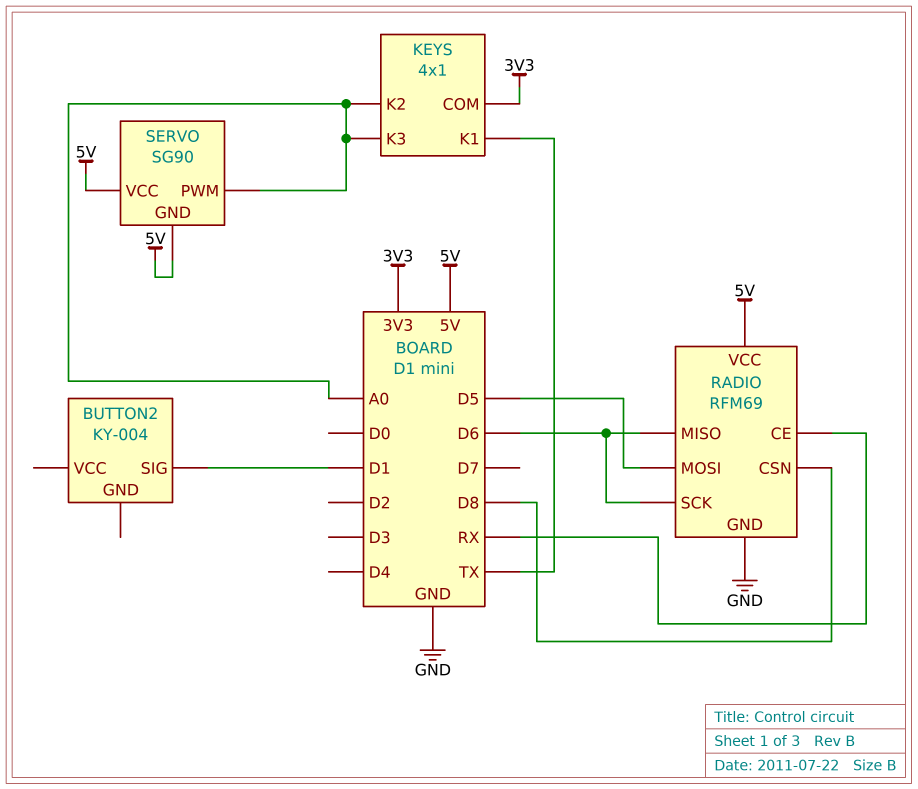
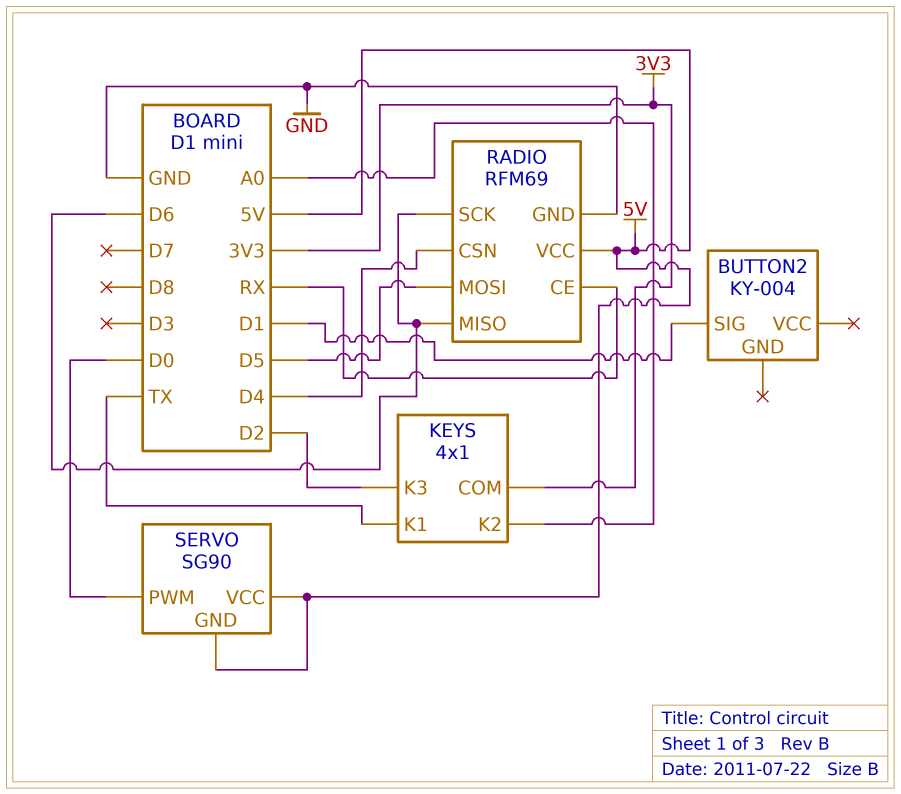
KEYS pin K3: A0 -> D2
RADIO pin CSN: D8 -> D4
SERVO pin PWM: A0 -> D0

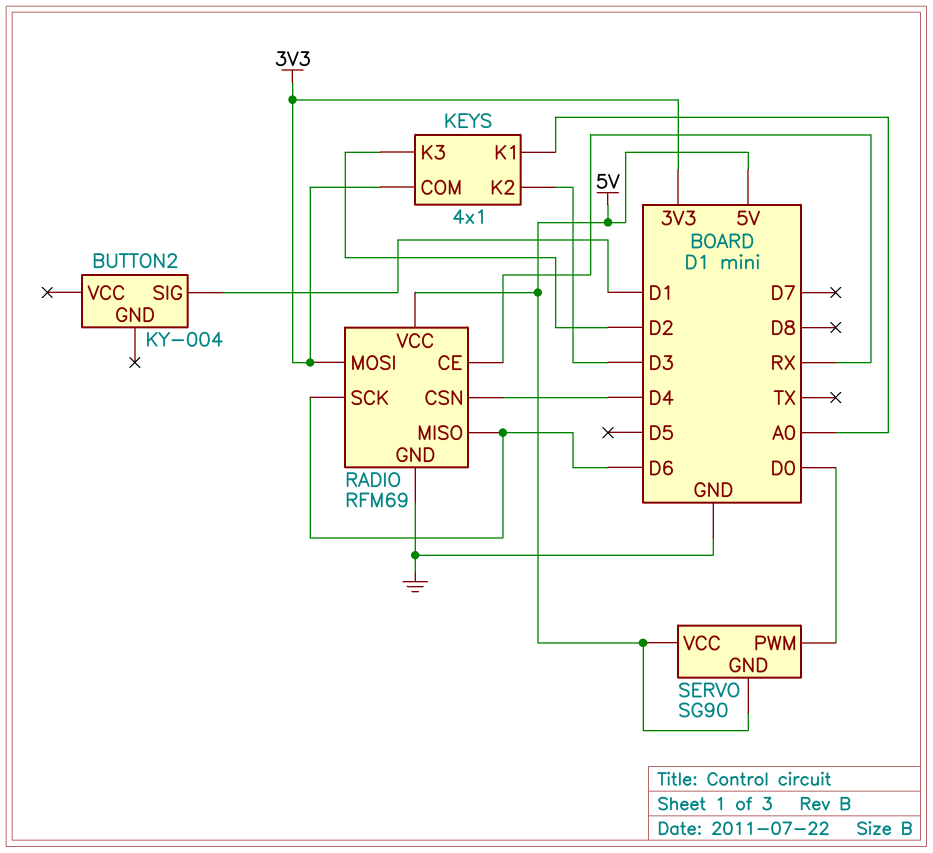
KEYS pin K1: TX -> A0
KEYS pin K2: A0 -> D3
RADIO pin MOSI: D5 -> 3V3

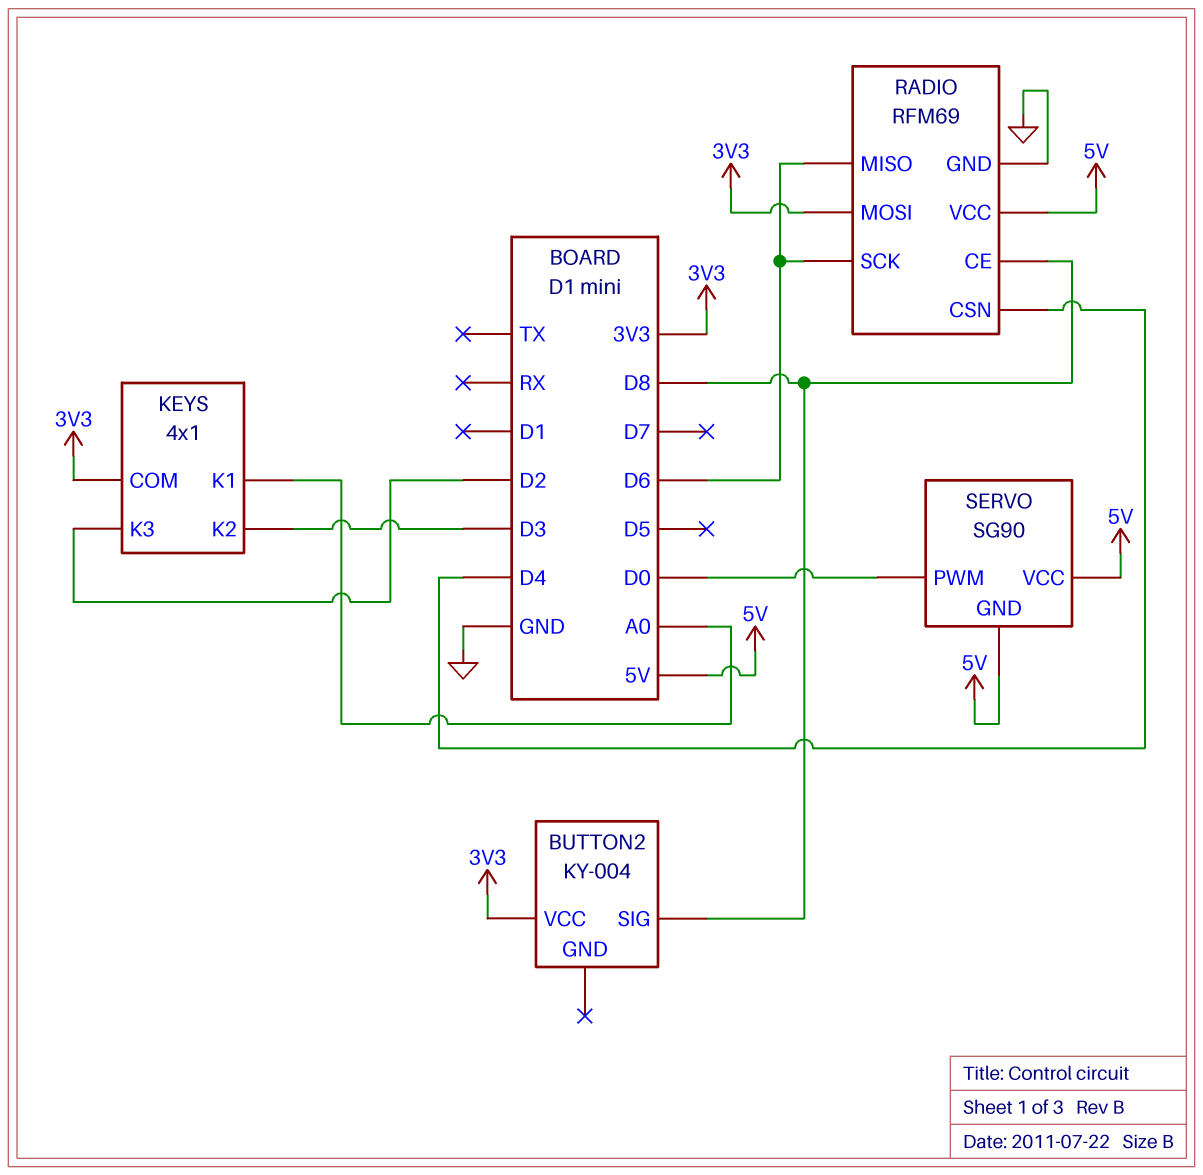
BUTTON2 pin SIG: D1 -> D8
BUTTON2 pin VCC: none -> 3V3
RADIO pin CE: RX -> D8

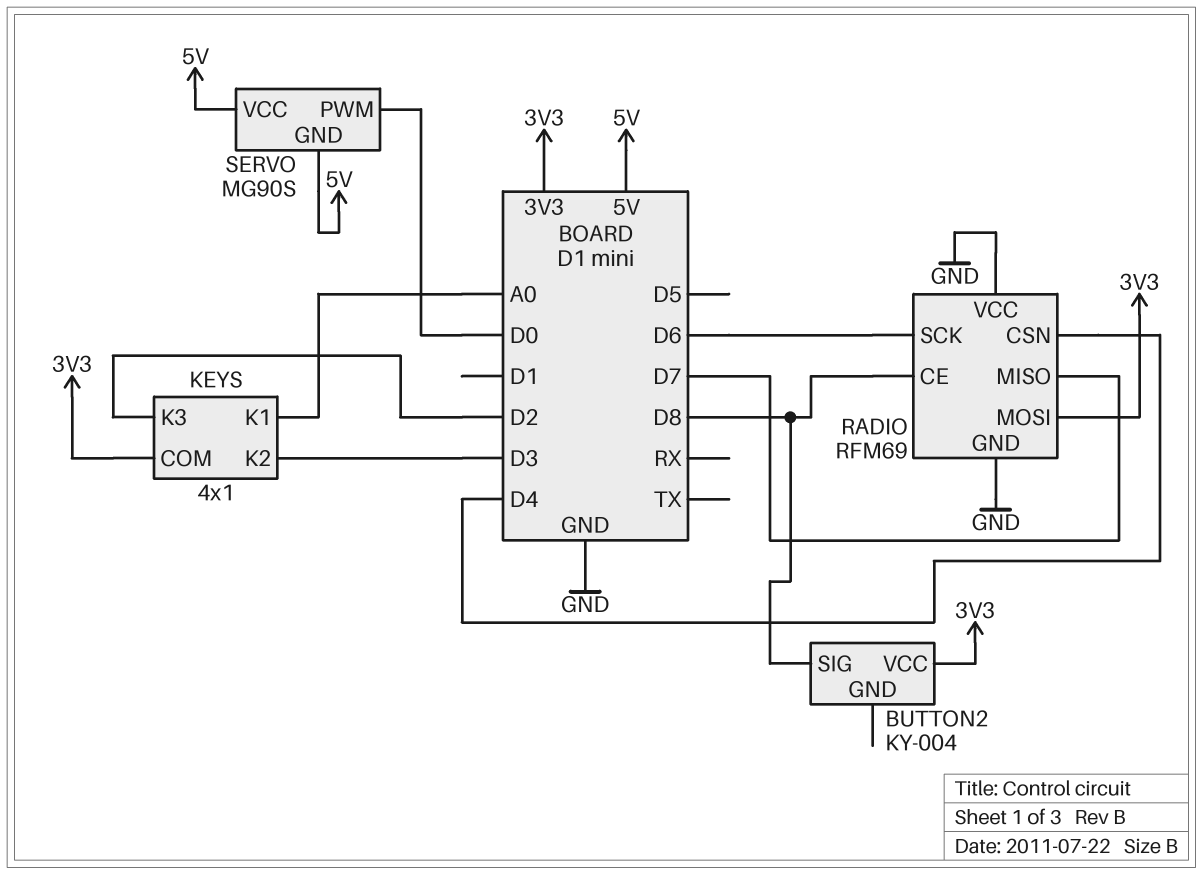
RADIO pin MISO: D6 -> D7
RADIO pin VCC: 5V -> GND
SERVO: SG90 -> MG90S

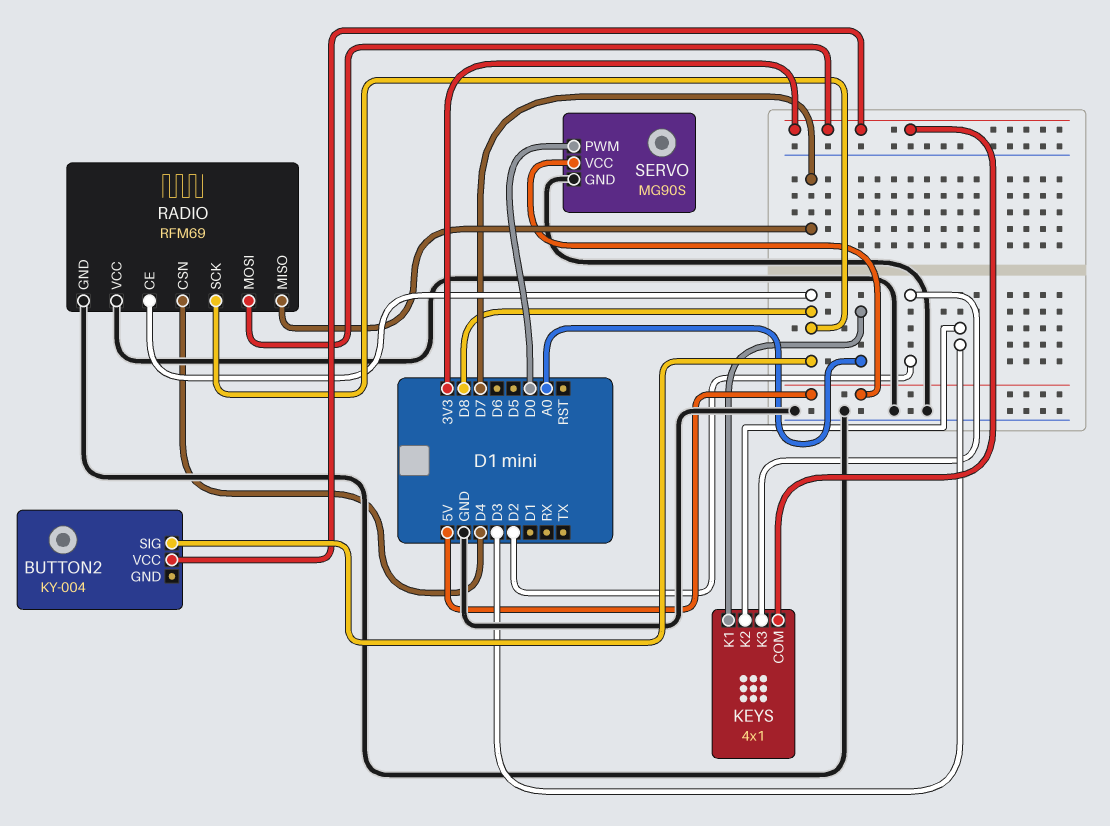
RADIO pin SCK: D6 -> D8
SERVO pin GND: 5V -> GND

